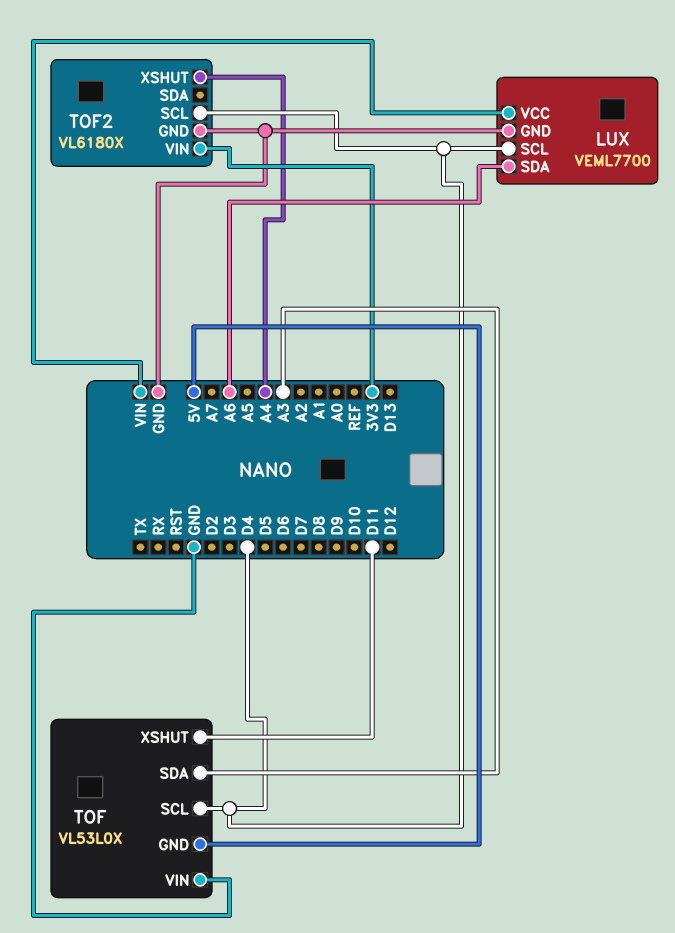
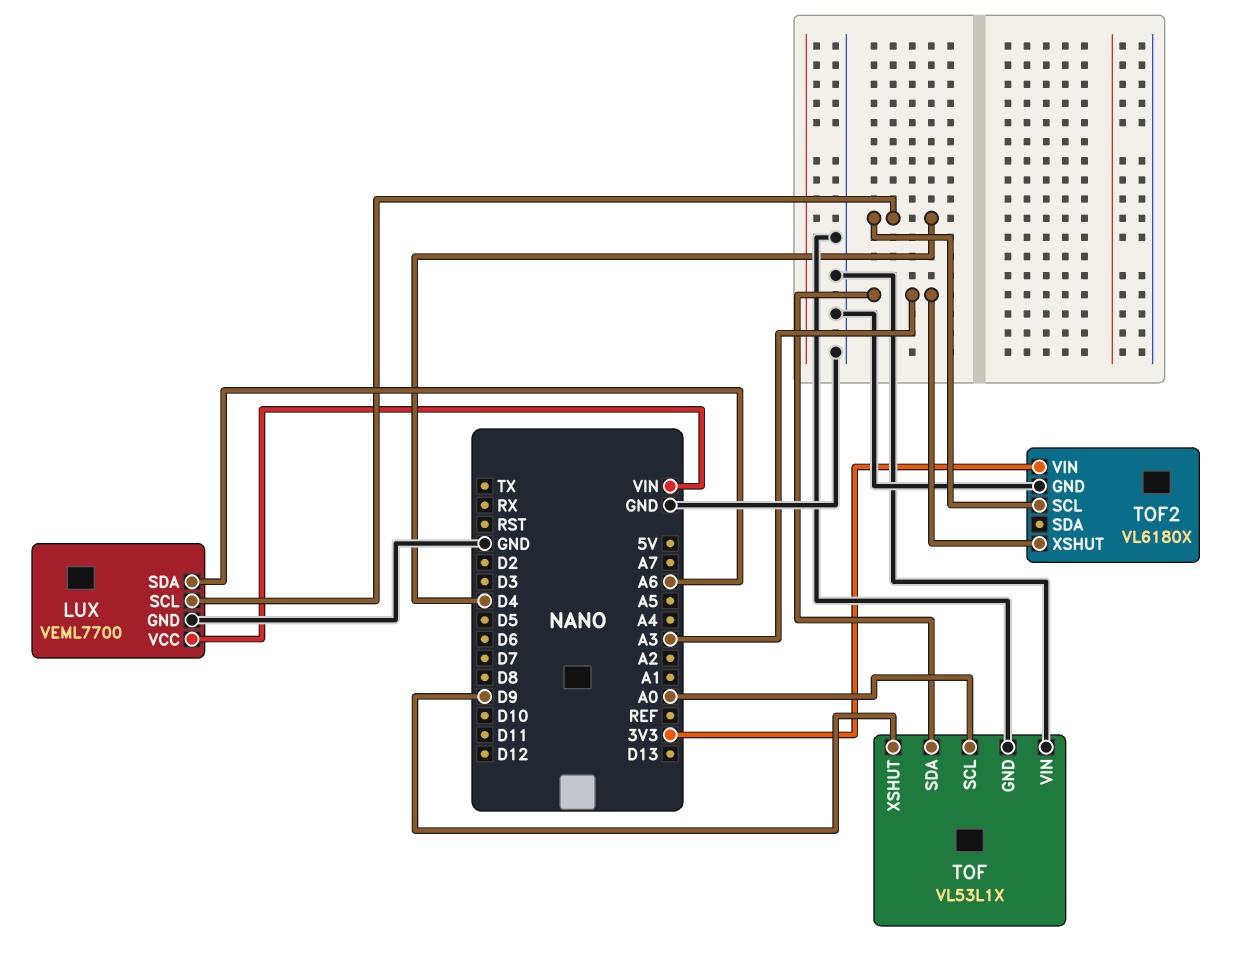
TOF: VL53L0X -> VL53L1X
TOF pin GND: 5V -> GND
TOF pin SCL: D4 -> A0
TOF pin XSHUT: D11 -> D9
TOF2 pin XSHUT: A4 -> A3

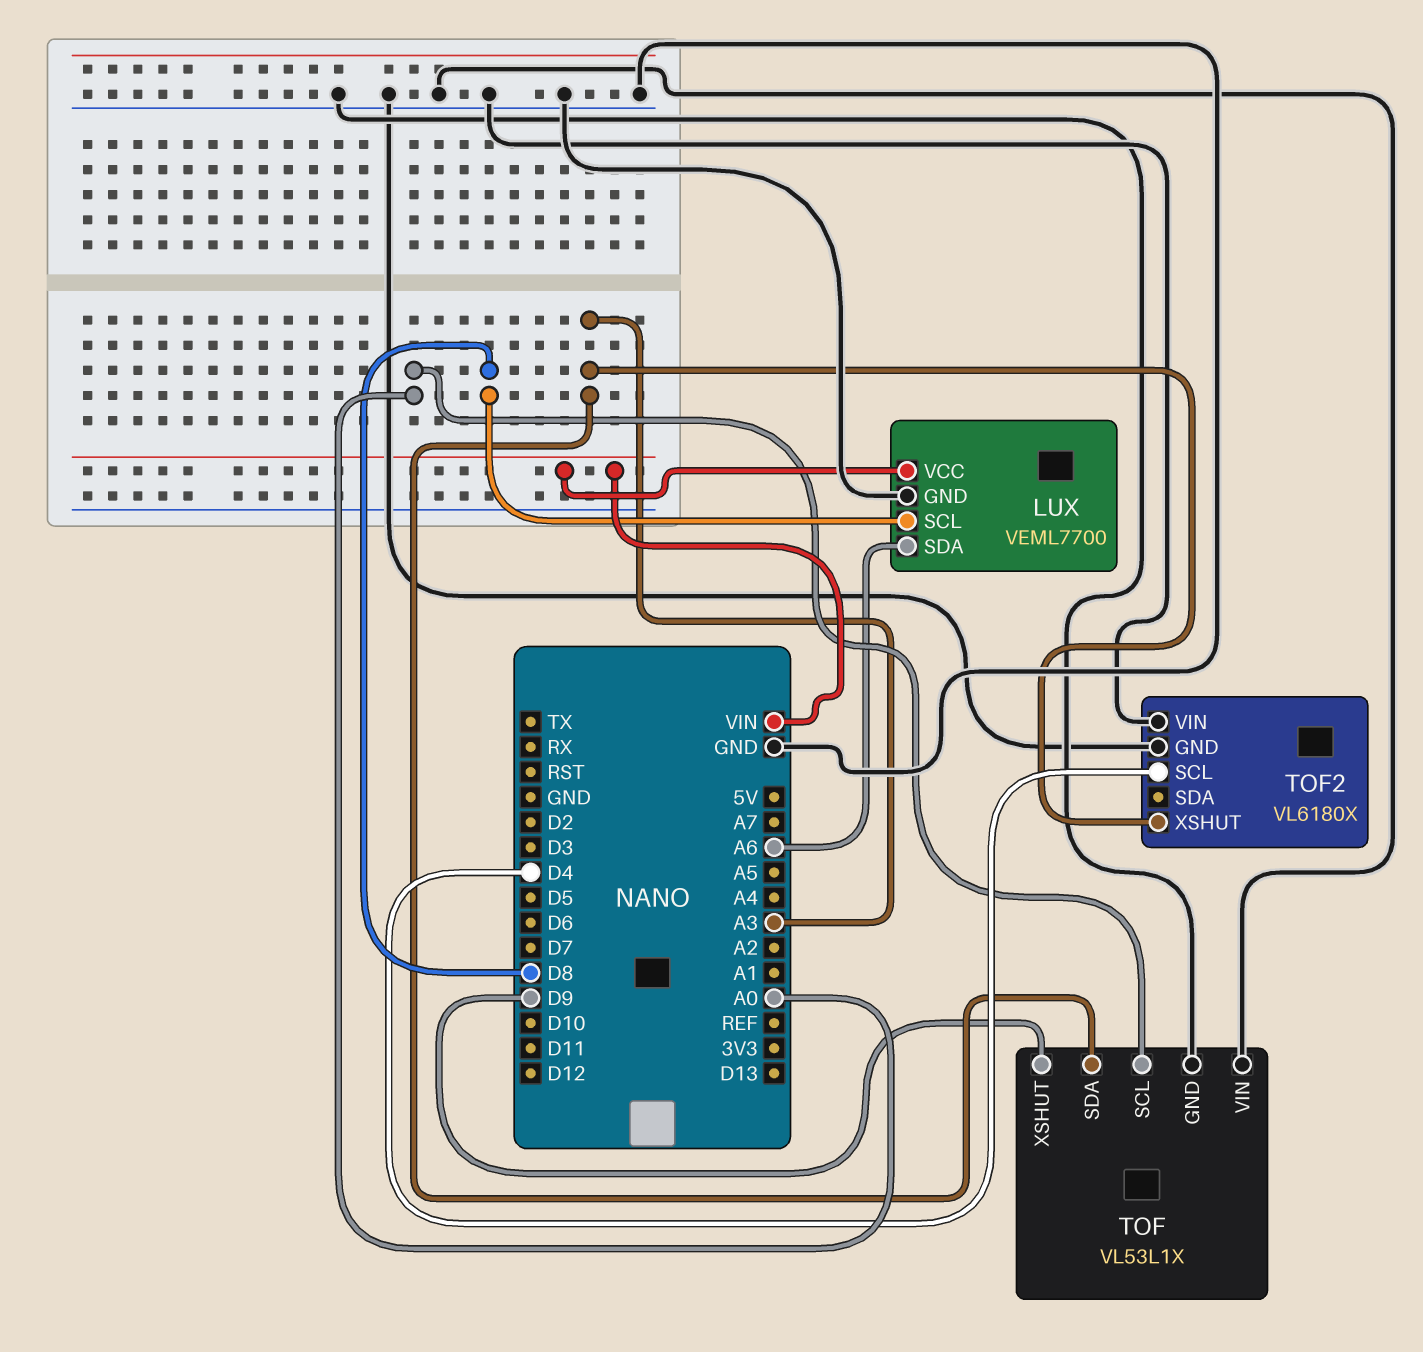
LUX pin SCL: D4 -> D8
TOF2 pin VIN: 3V3 -> GND

